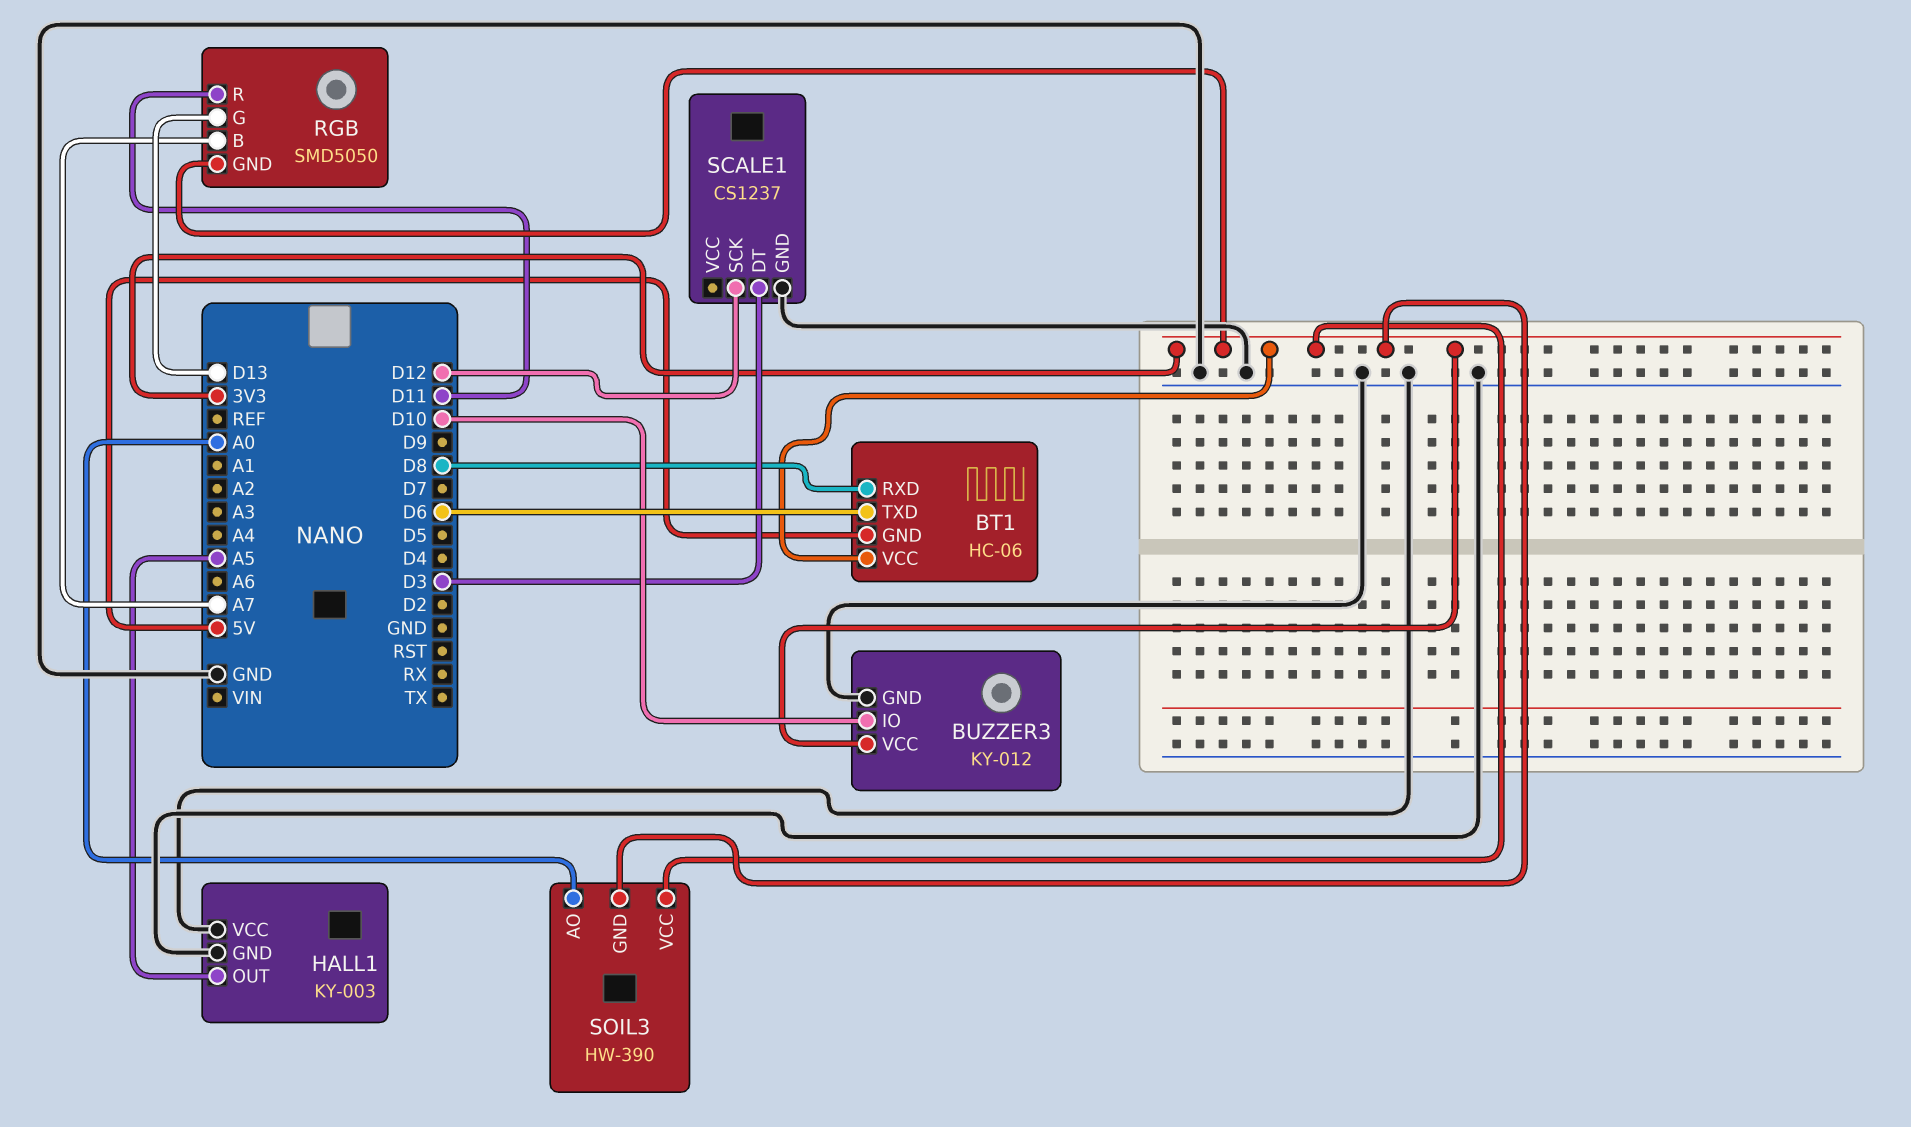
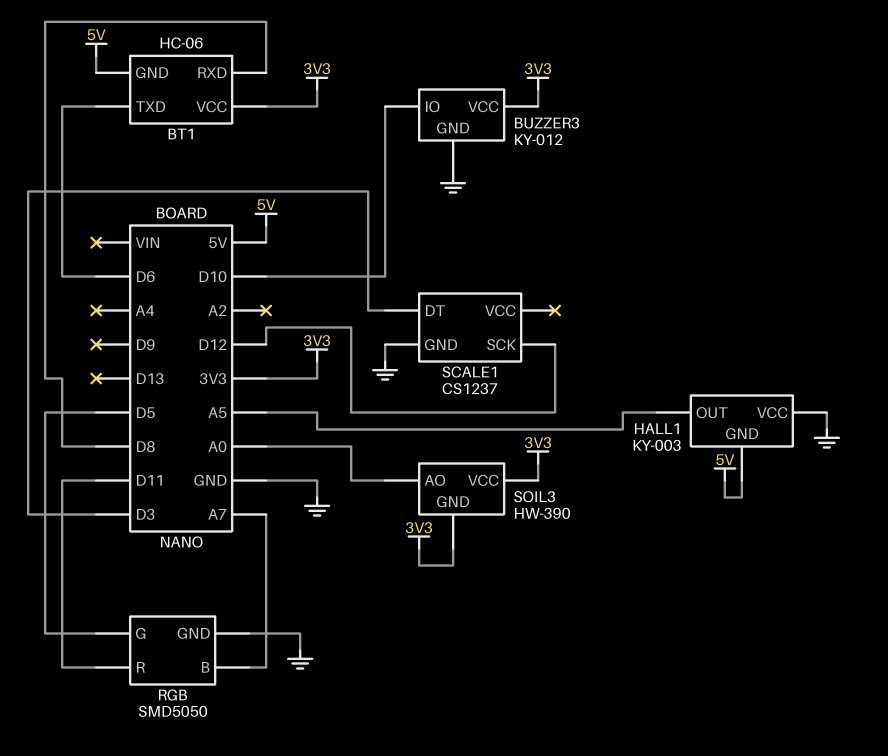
HALL1 pin GND: GND -> 5V
RGB pin G: D13 -> D5
RGB pin GND: 3V3 -> GND

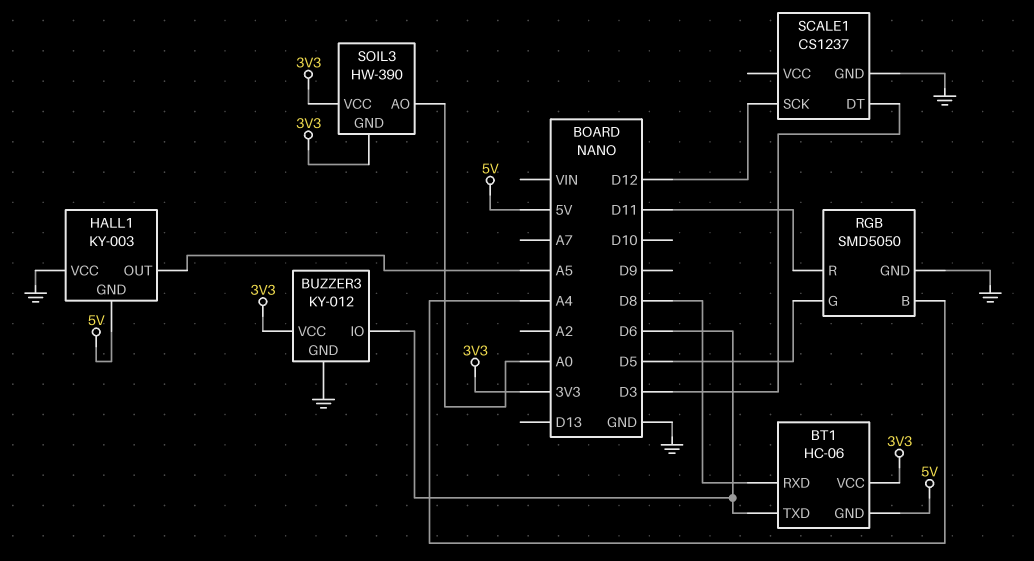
BUZZER3 pin IO: D10 -> D6
RGB pin B: A7 -> A4

